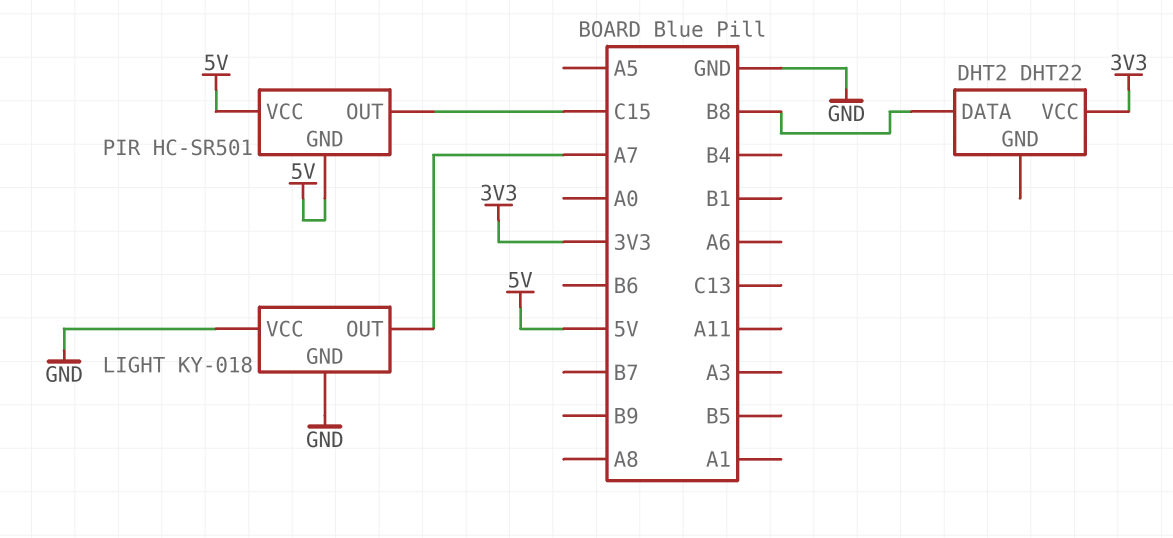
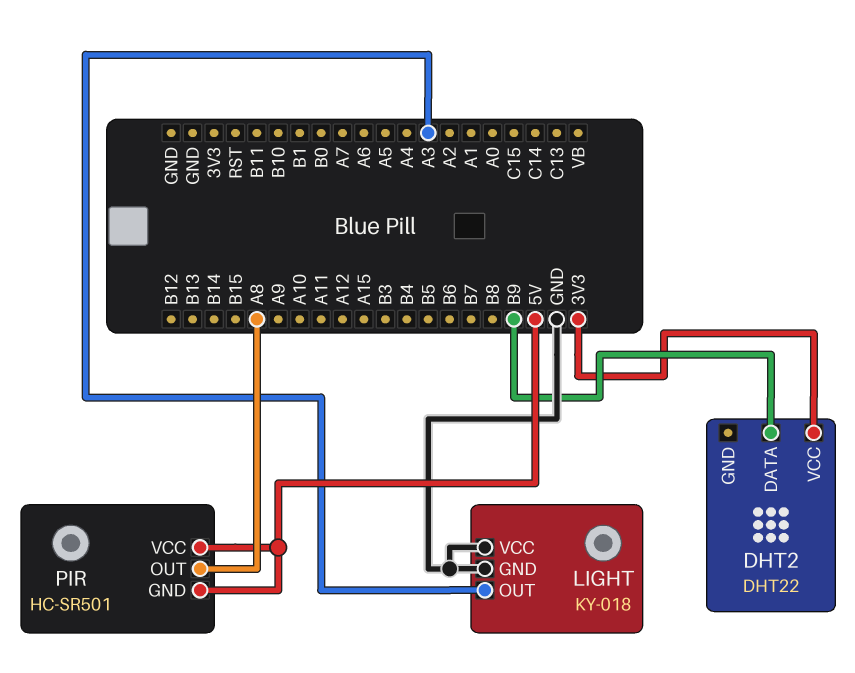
DHT2 pin DATA: B8 -> B9
LIGHT pin OUT: A7 -> A3
PIR pin OUT: C15 -> A8

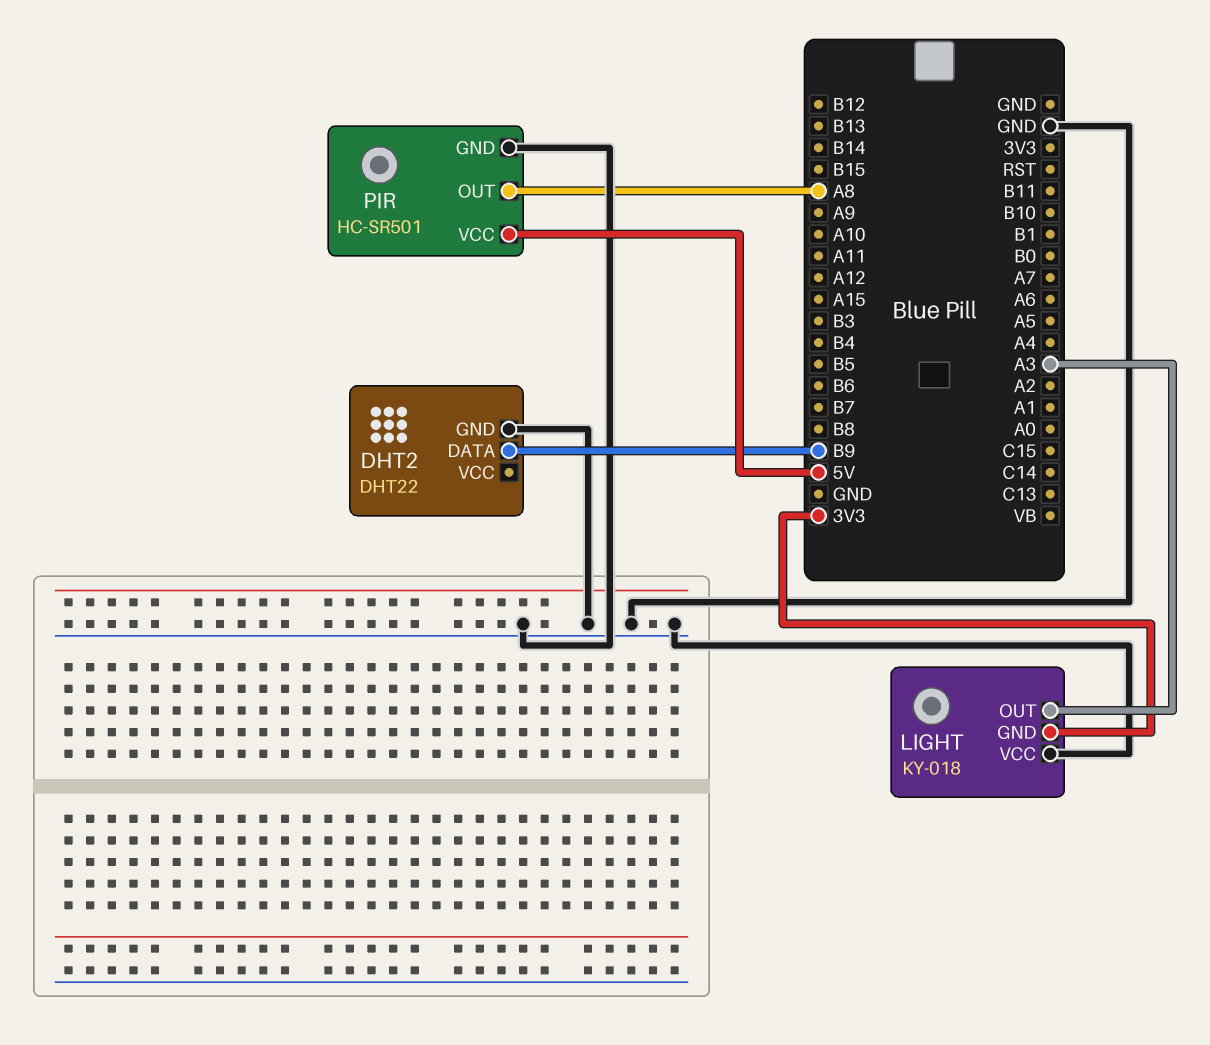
DHT2 pin GND: none -> GND
DHT2 pin VCC: 3V3 -> none
LIGHT pin GND: GND -> 3V3
PIR pin GND: 5V -> GND

